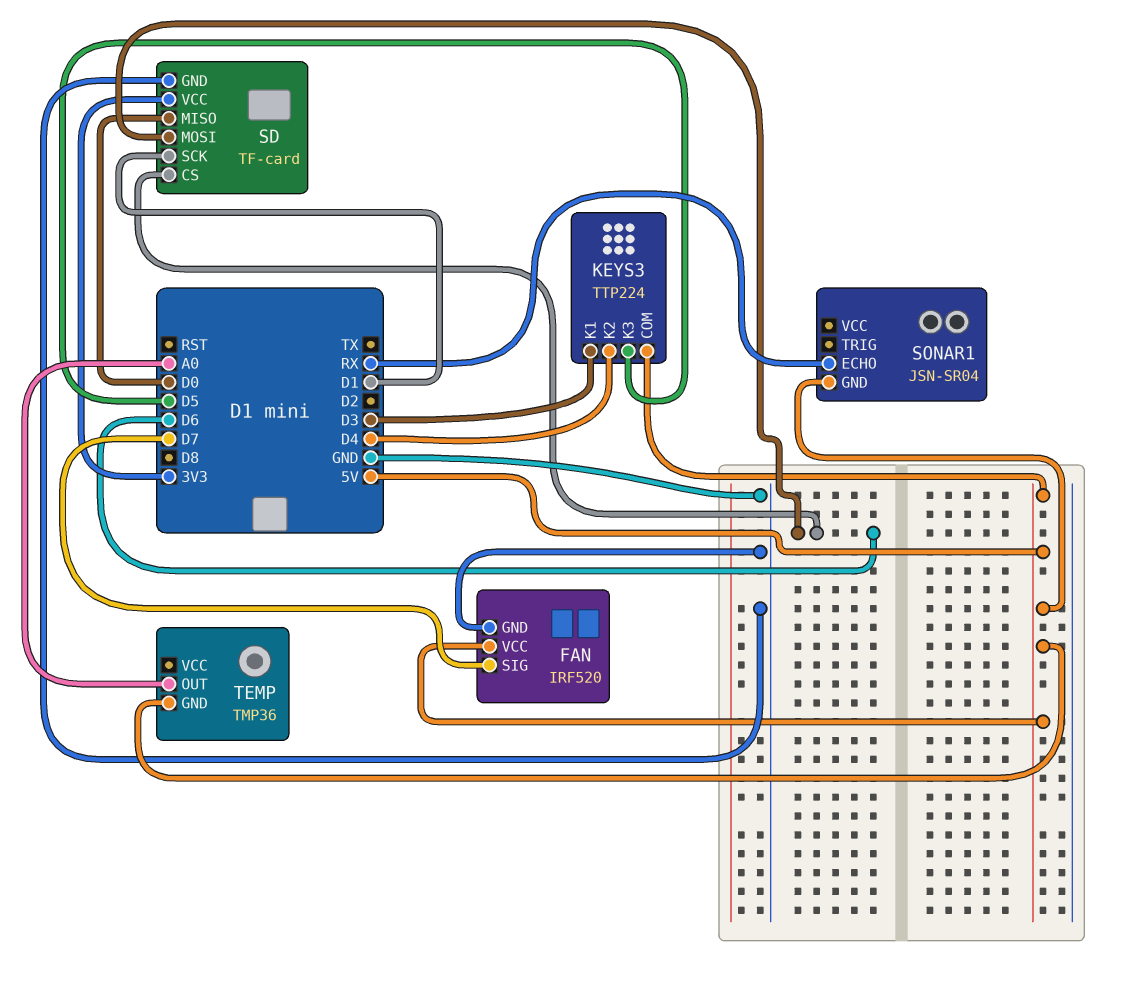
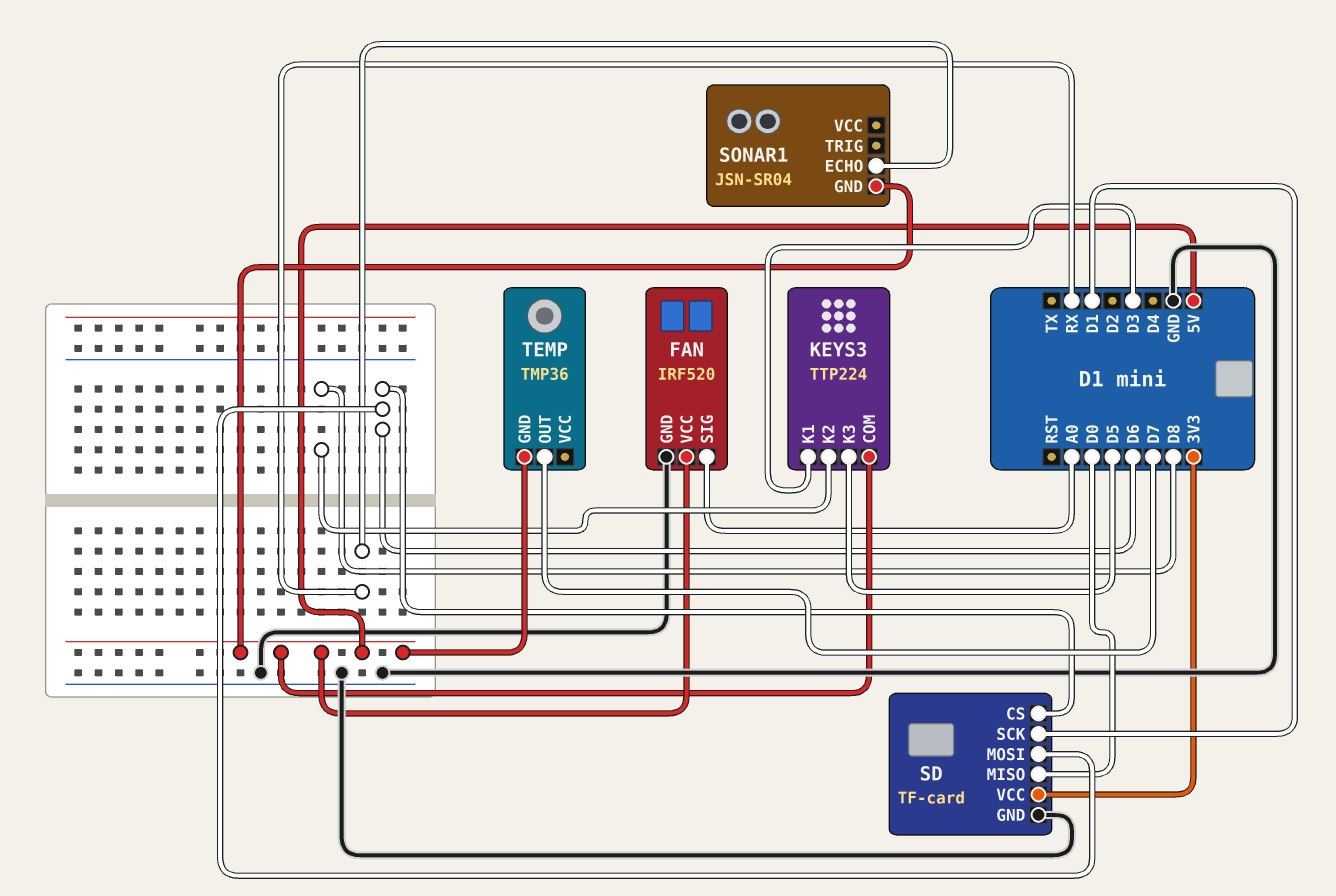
FAN pin SIG: D7 -> A0
KEYS3 pin K2: D4 -> D8
TEMP pin OUT: A0 -> D7

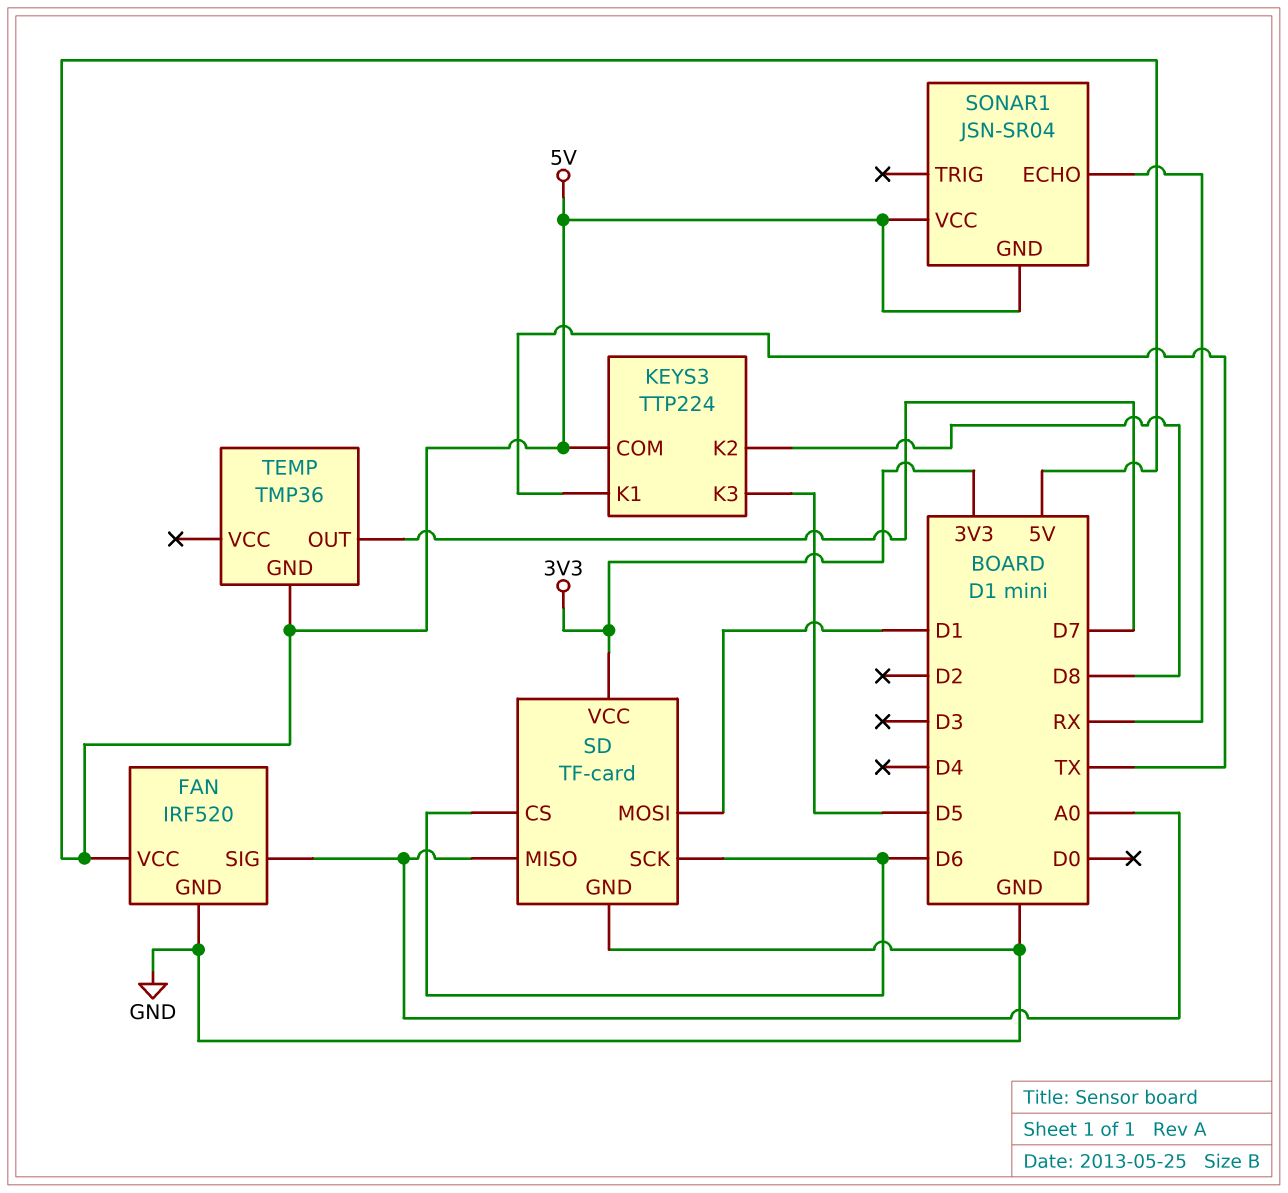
KEYS3 pin K1: D3 -> TX
SD pin MISO: D0 -> A0
SD pin MOSI: D6 -> D1
SD pin SCK: D1 -> D6
SONAR1 pin VCC: none -> 5V

